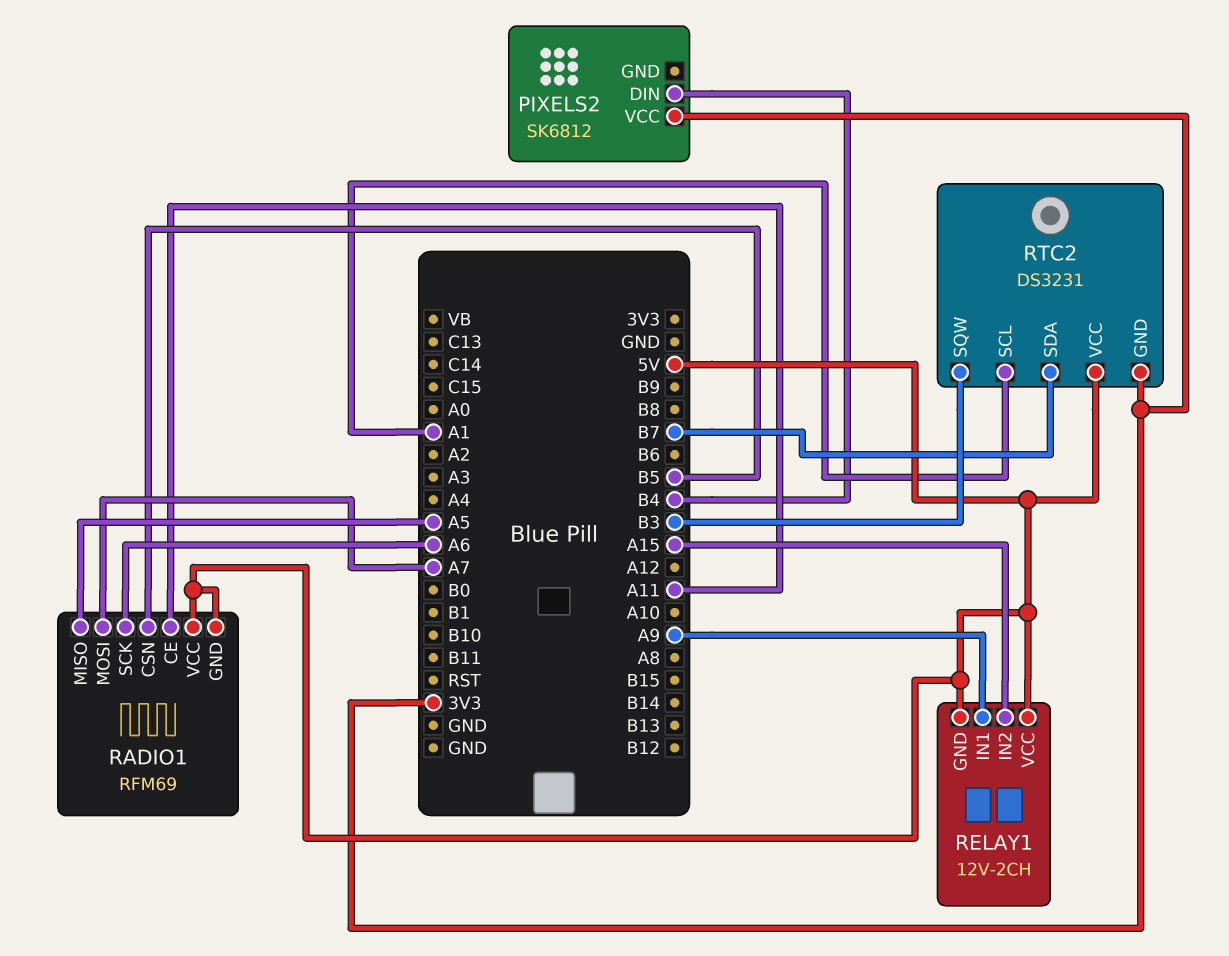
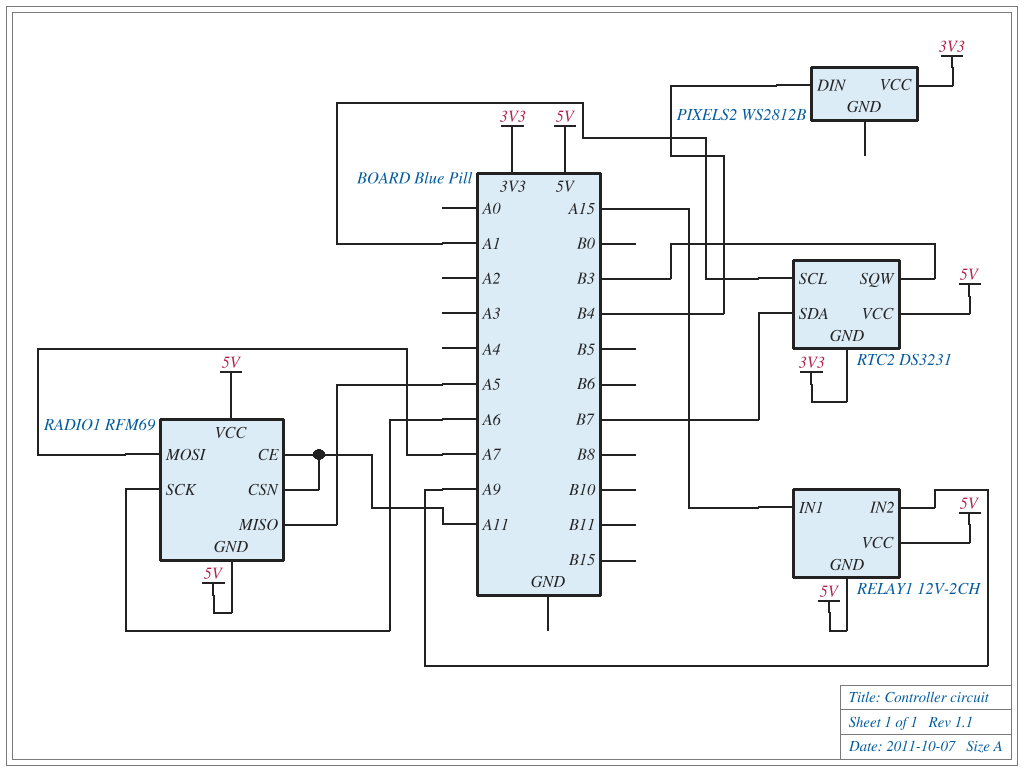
PIXELS2: SK6812 -> WS2812B
RADIO1 pin CSN: B5 -> A11
RELAY1 pin IN1: A9 -> A15
RELAY1 pin IN2: A15 -> A9

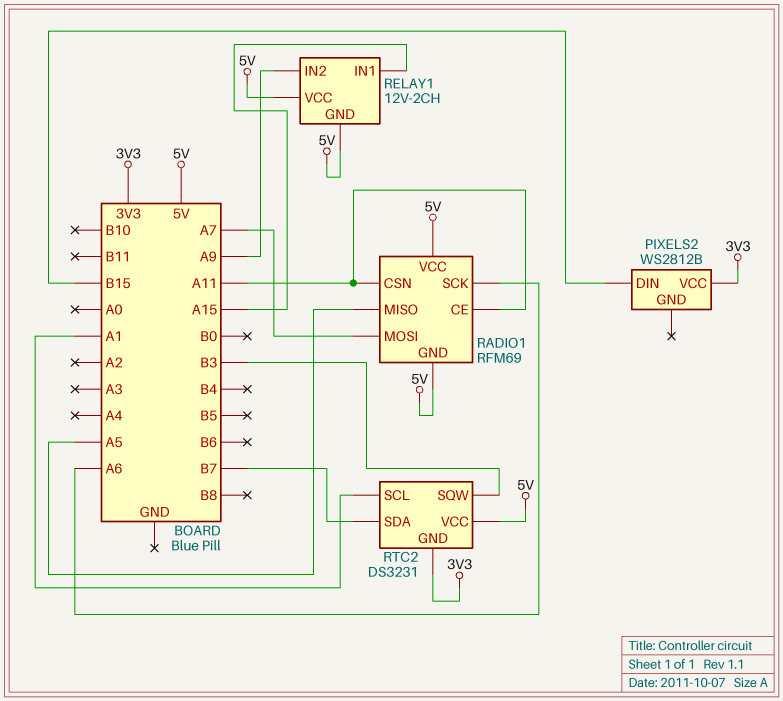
PIXELS2 pin DIN: B4 -> B15

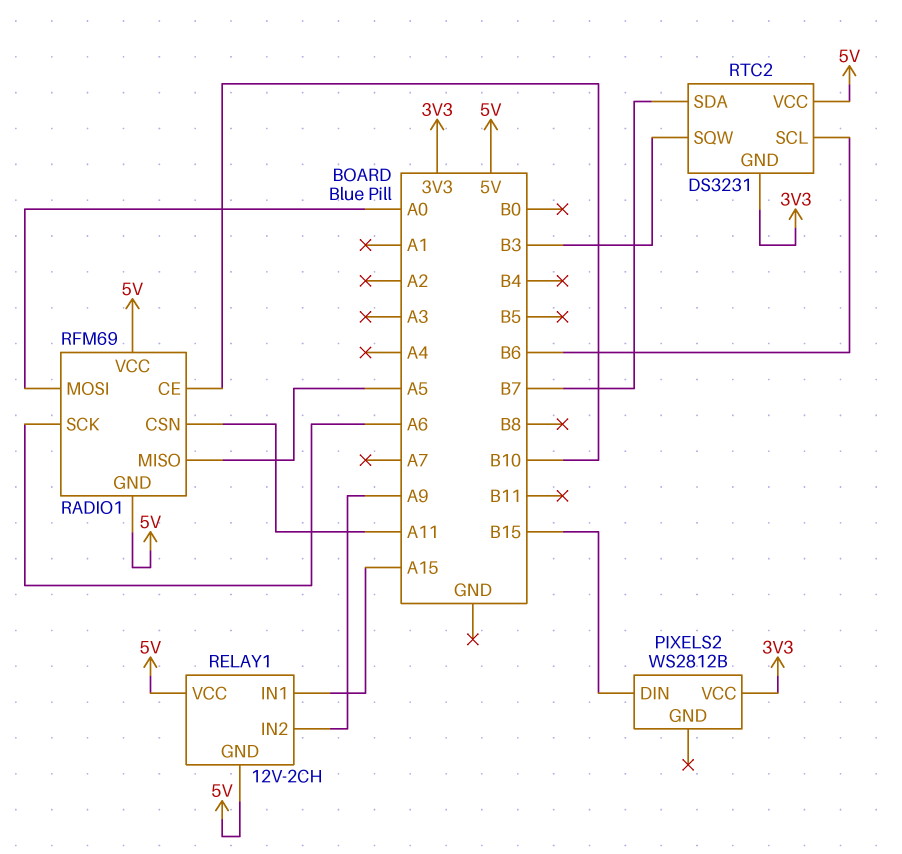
RADIO1 pin CE: A11 -> B10
RADIO1 pin MOSI: A7 -> A0
RTC2 pin SCL: A1 -> B6

